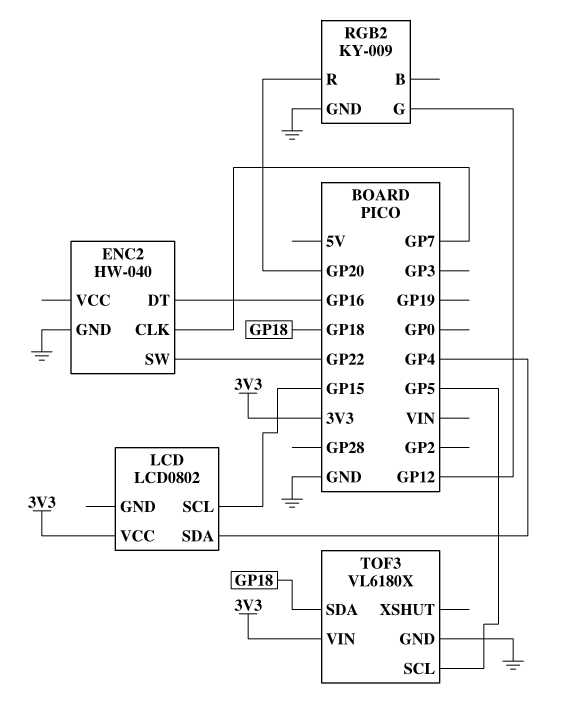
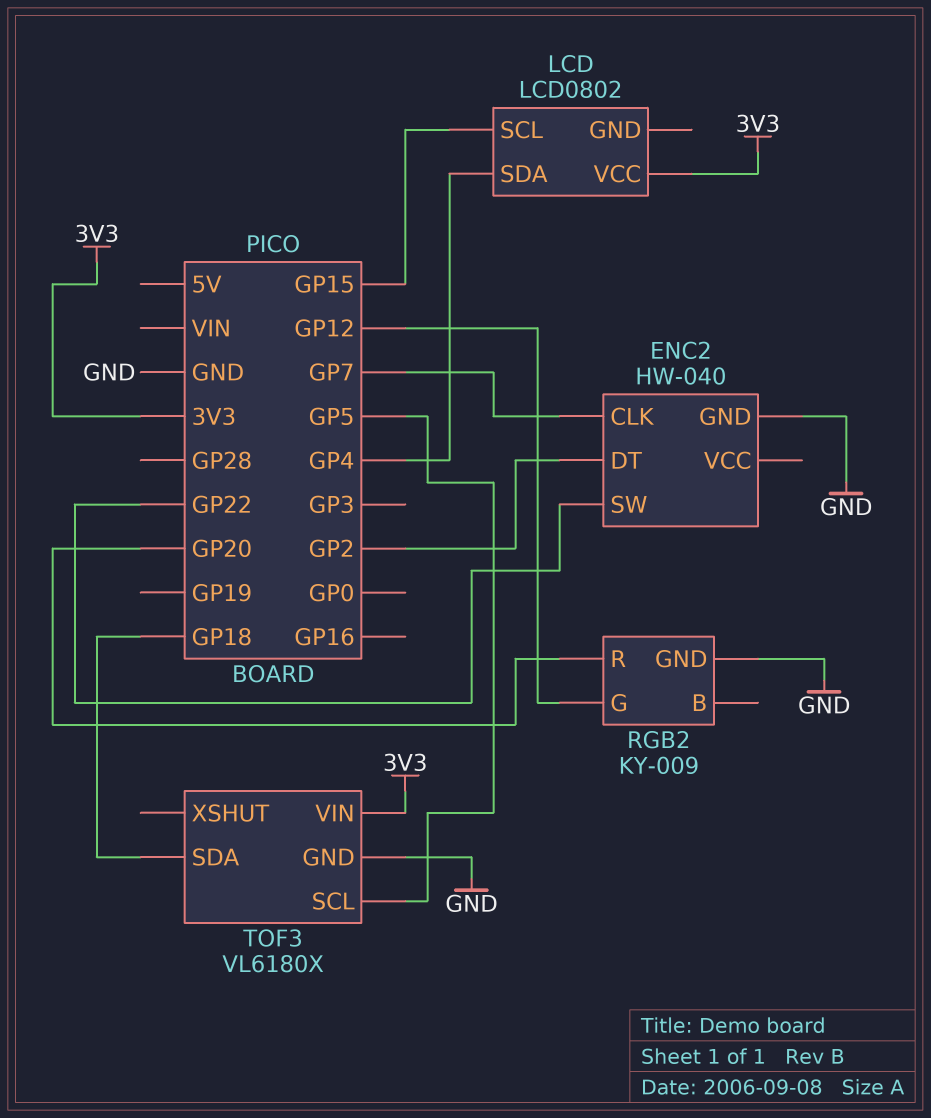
ENC2 pin DT: GP16 -> GP2

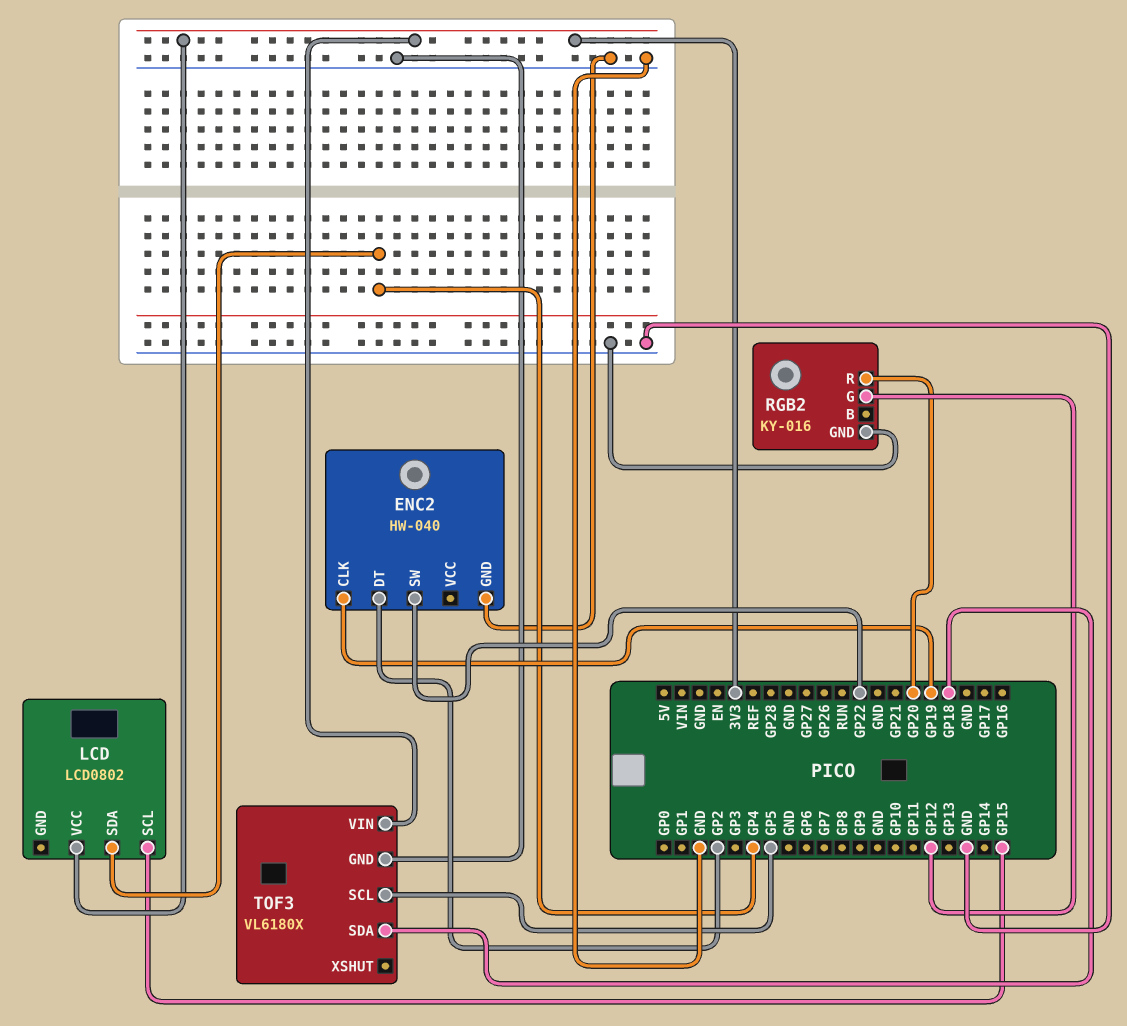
ENC2 pin CLK: GP7 -> GP19
RGB2: KY-009 -> KY-016

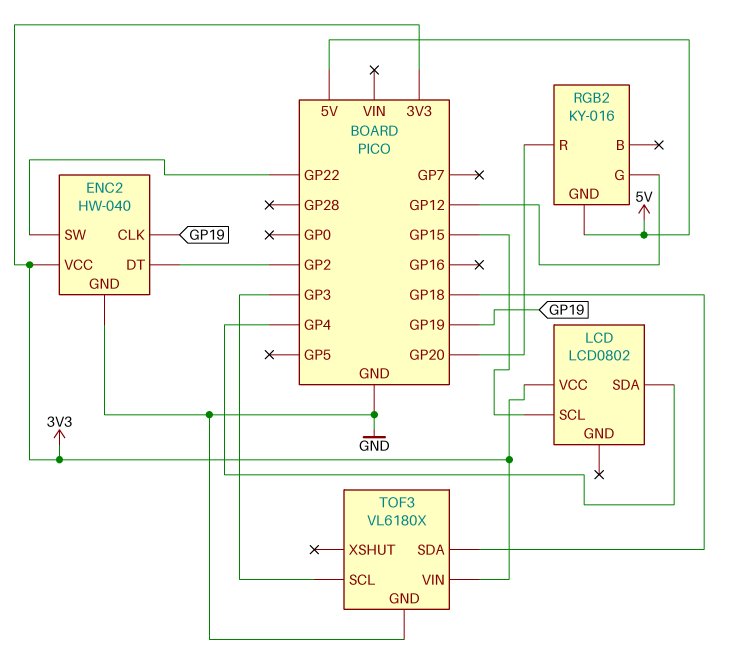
ENC2 pin VCC: none -> 3V3
RGB2 pin GND: GND -> 5V
TOF3 pin SCL: GP5 -> GP3

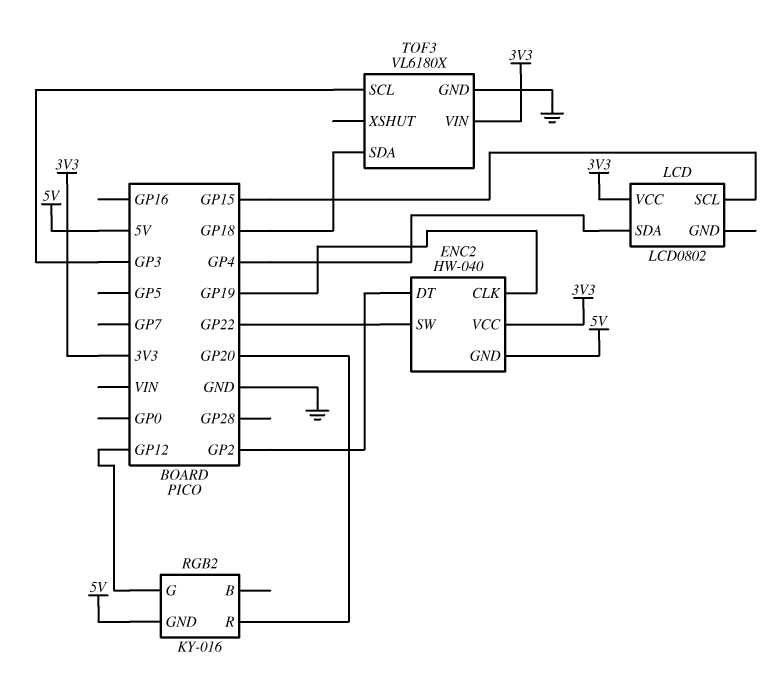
ENC2 pin GND: GND -> 5V

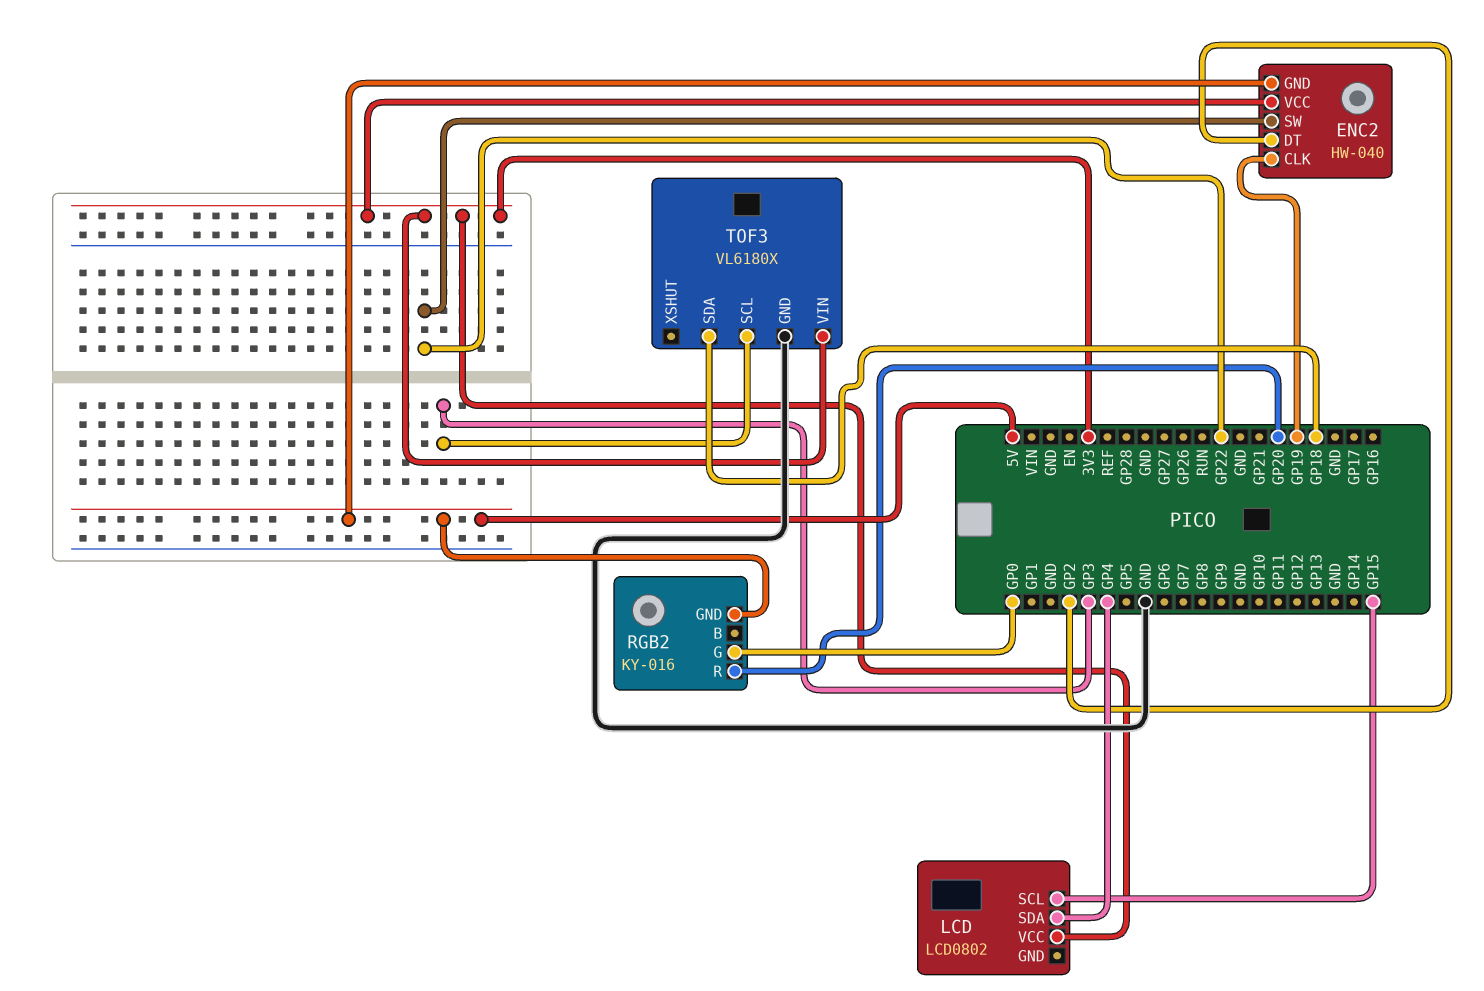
RGB2 pin G: GP12 -> GP0

